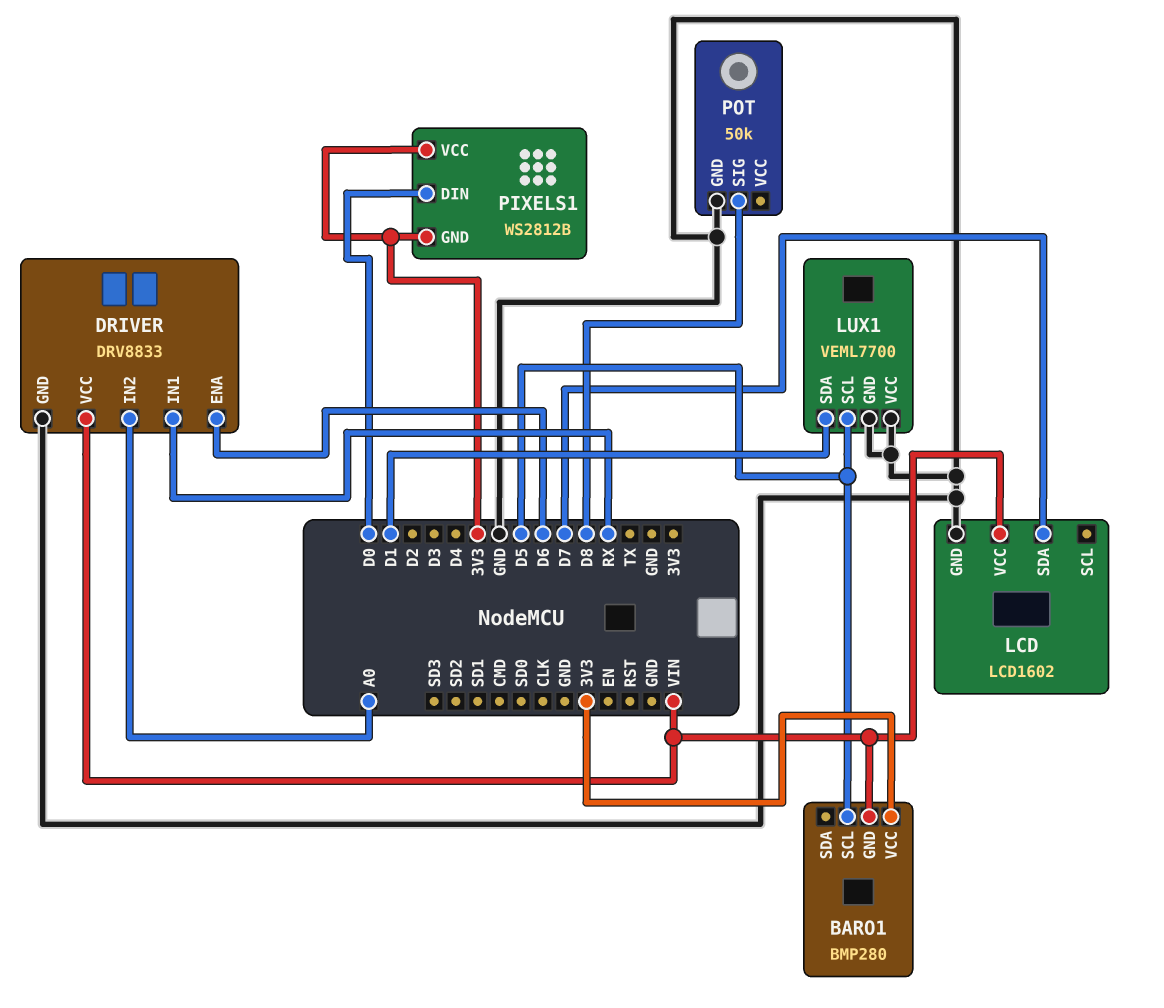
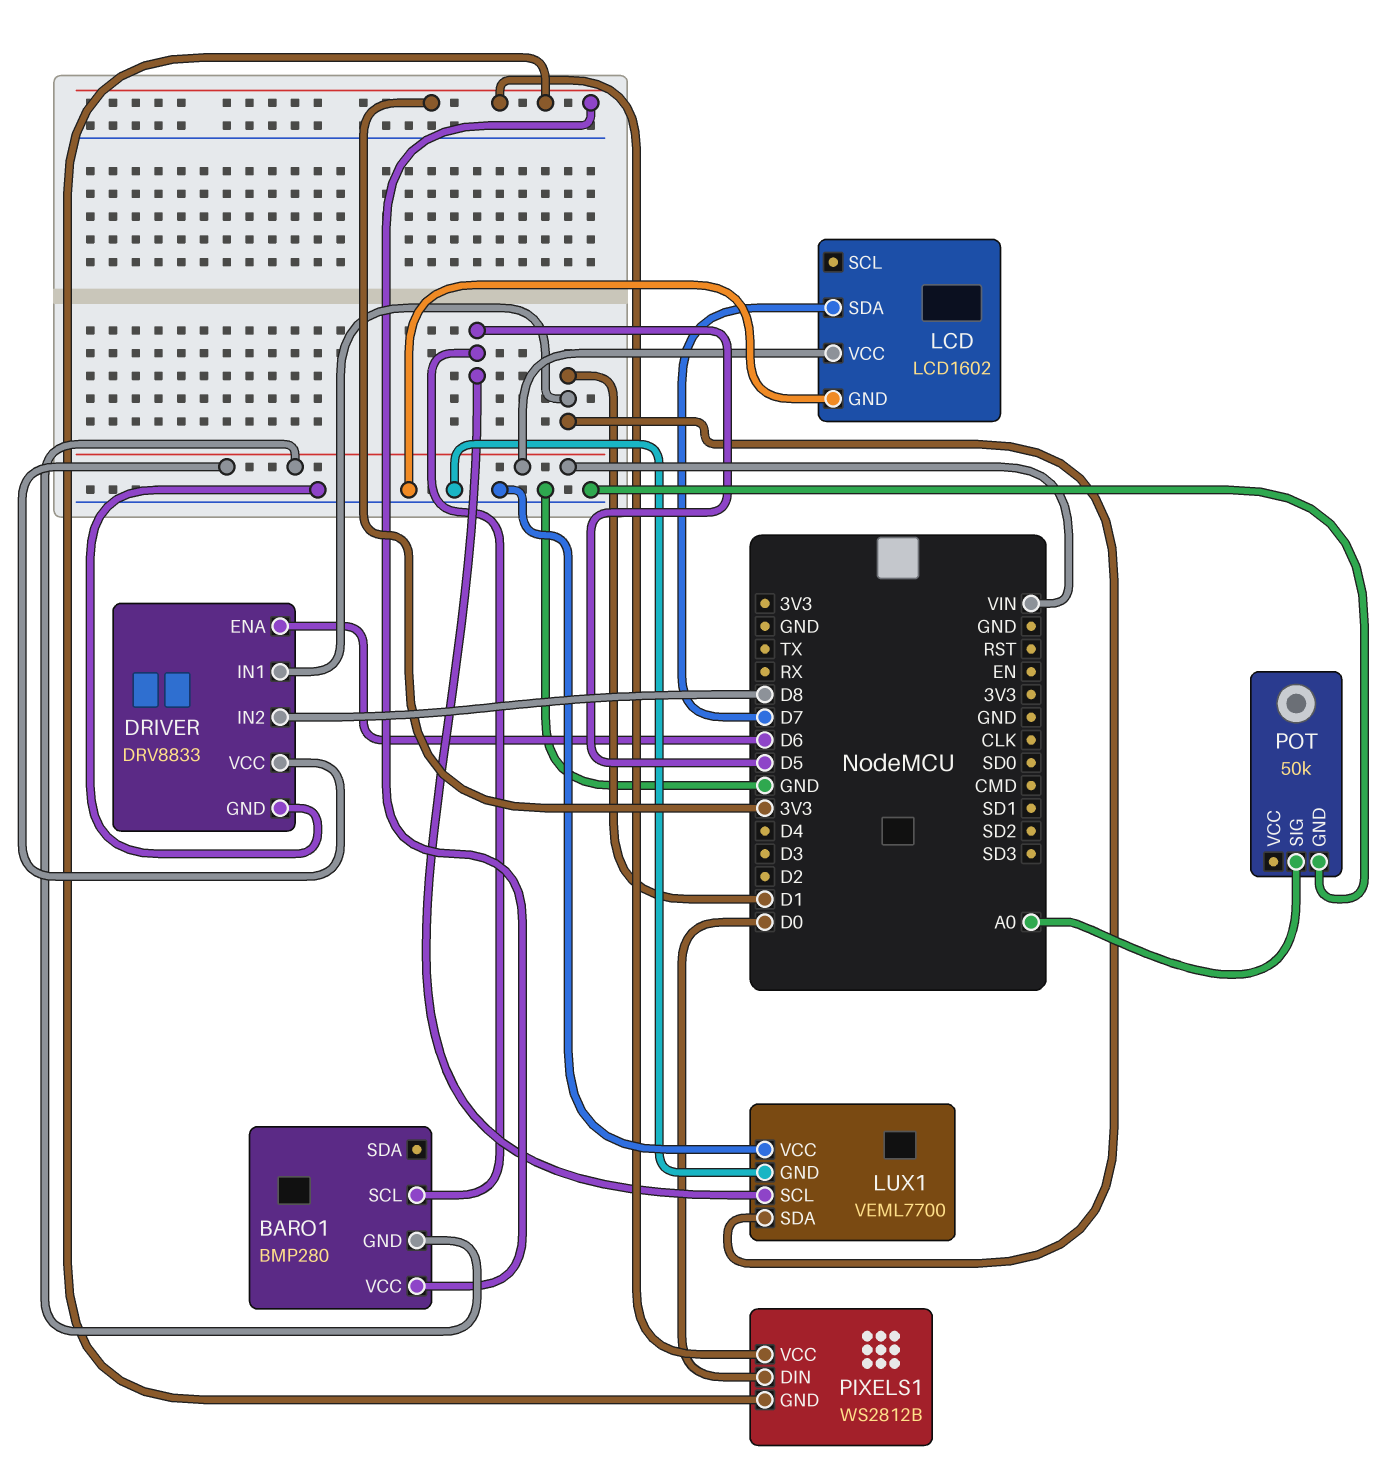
DRIVER pin IN1: RX -> D1
DRIVER pin IN2: A0 -> D8
POT pin SIG: D8 -> A0

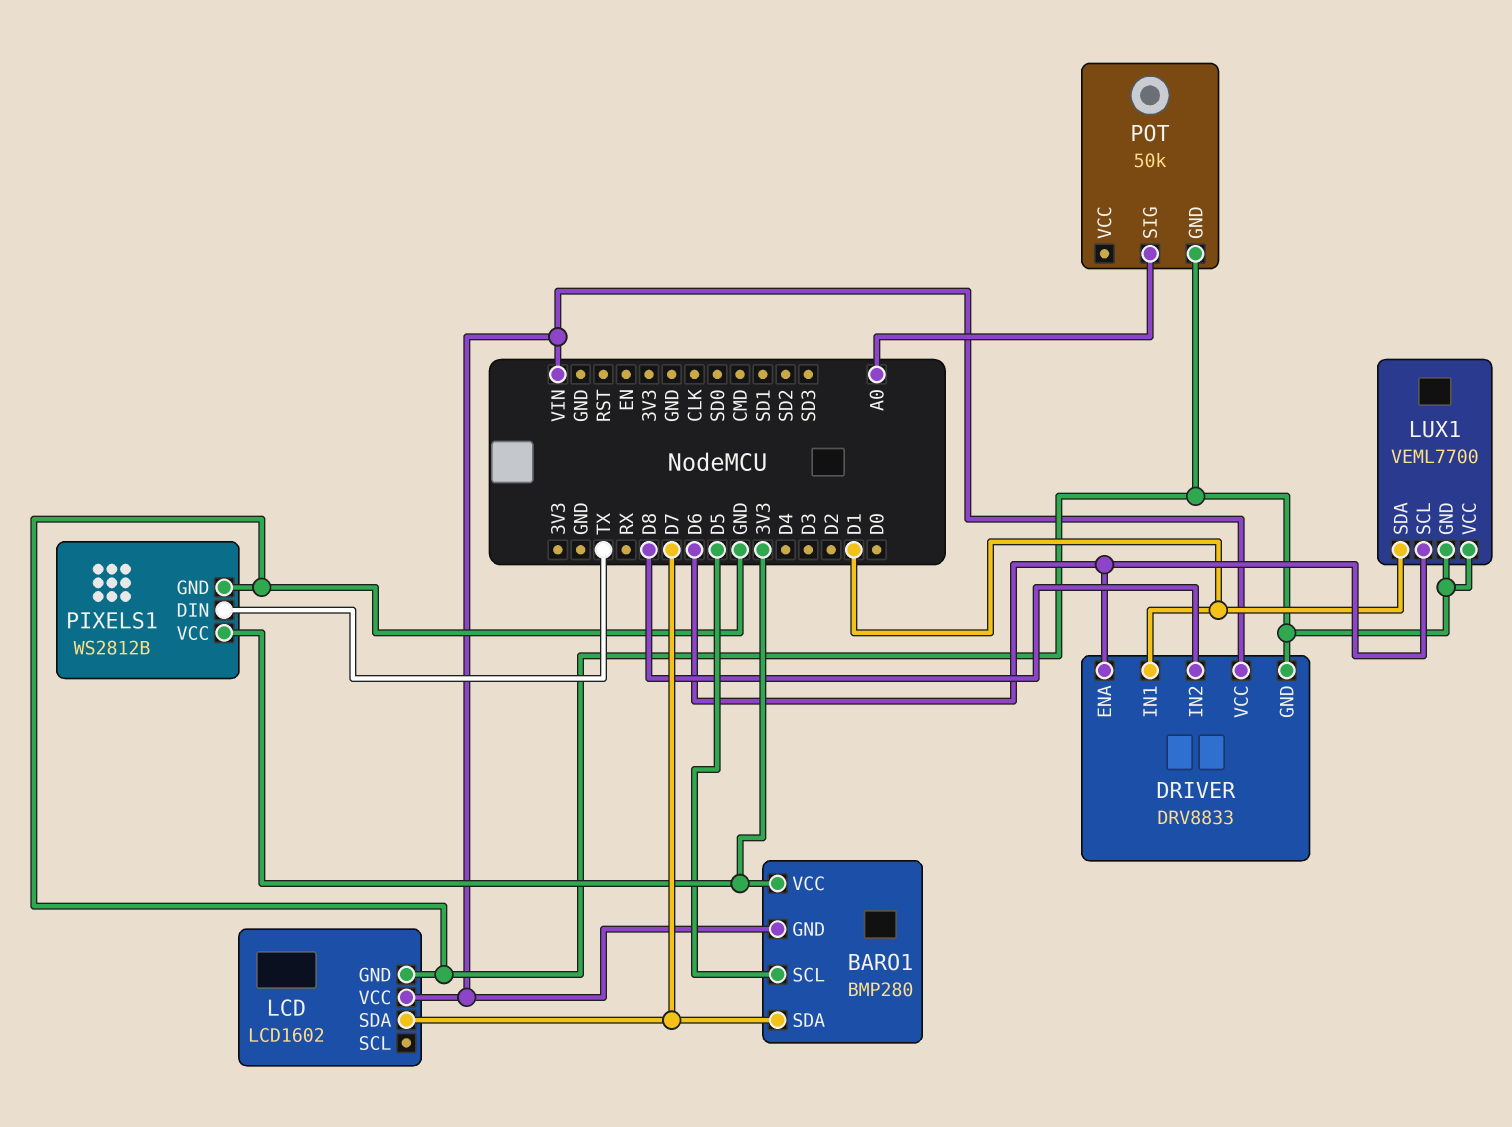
BARO1 pin SDA: none -> D7
LUX1 pin SCL: D5 -> D6
PIXELS1 pin DIN: D0 -> TX
PIXELS1 pin GND: 3V3 -> GND

